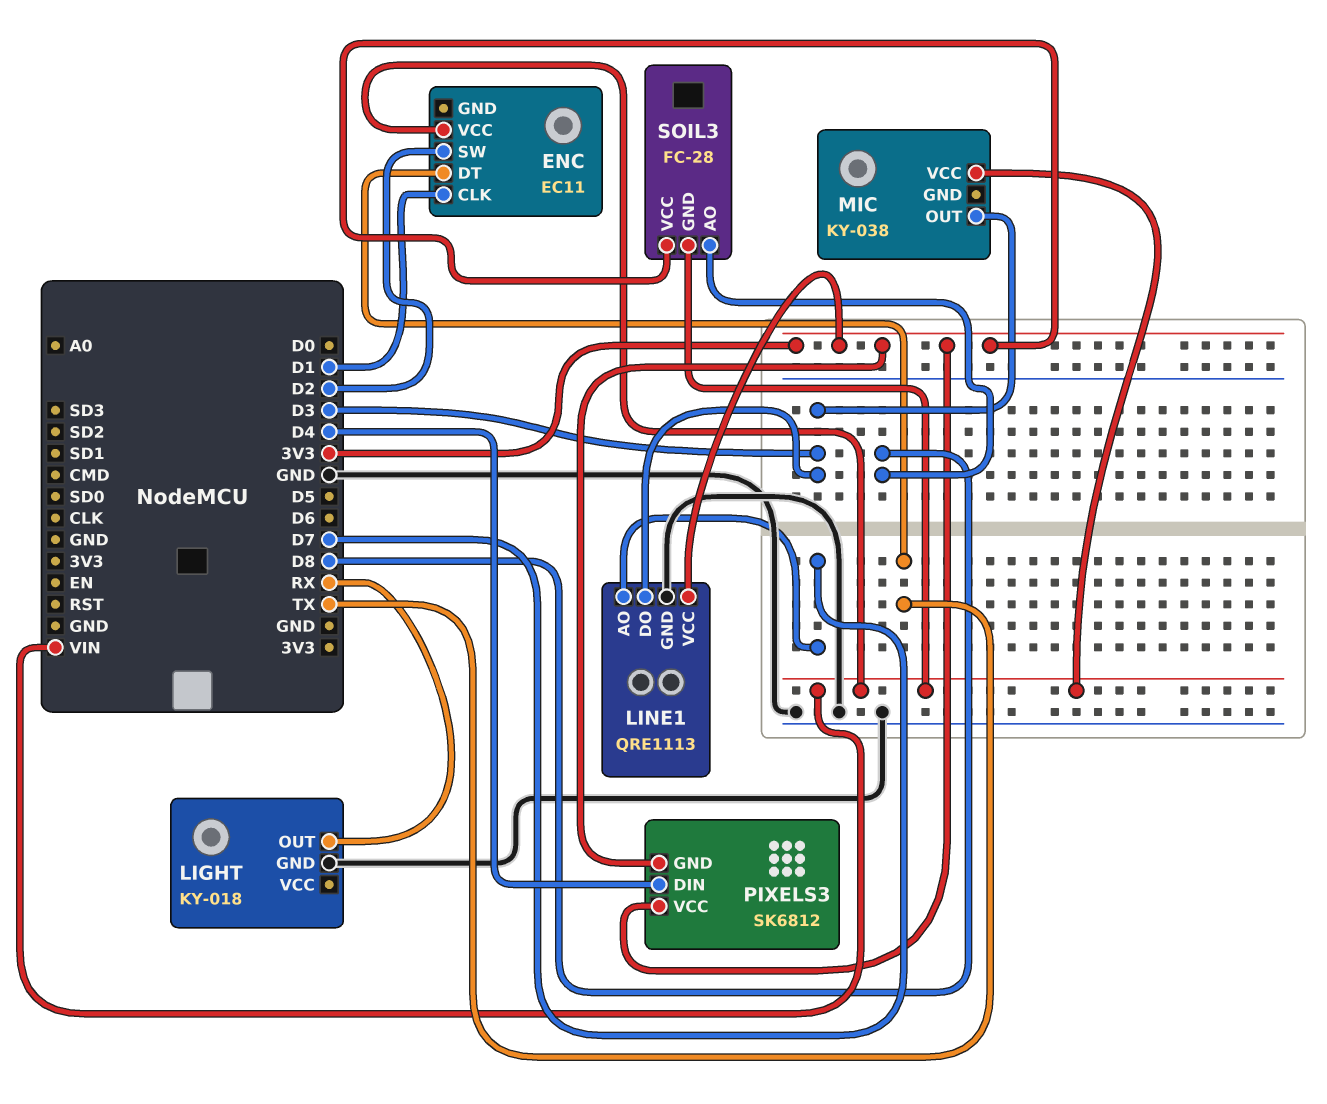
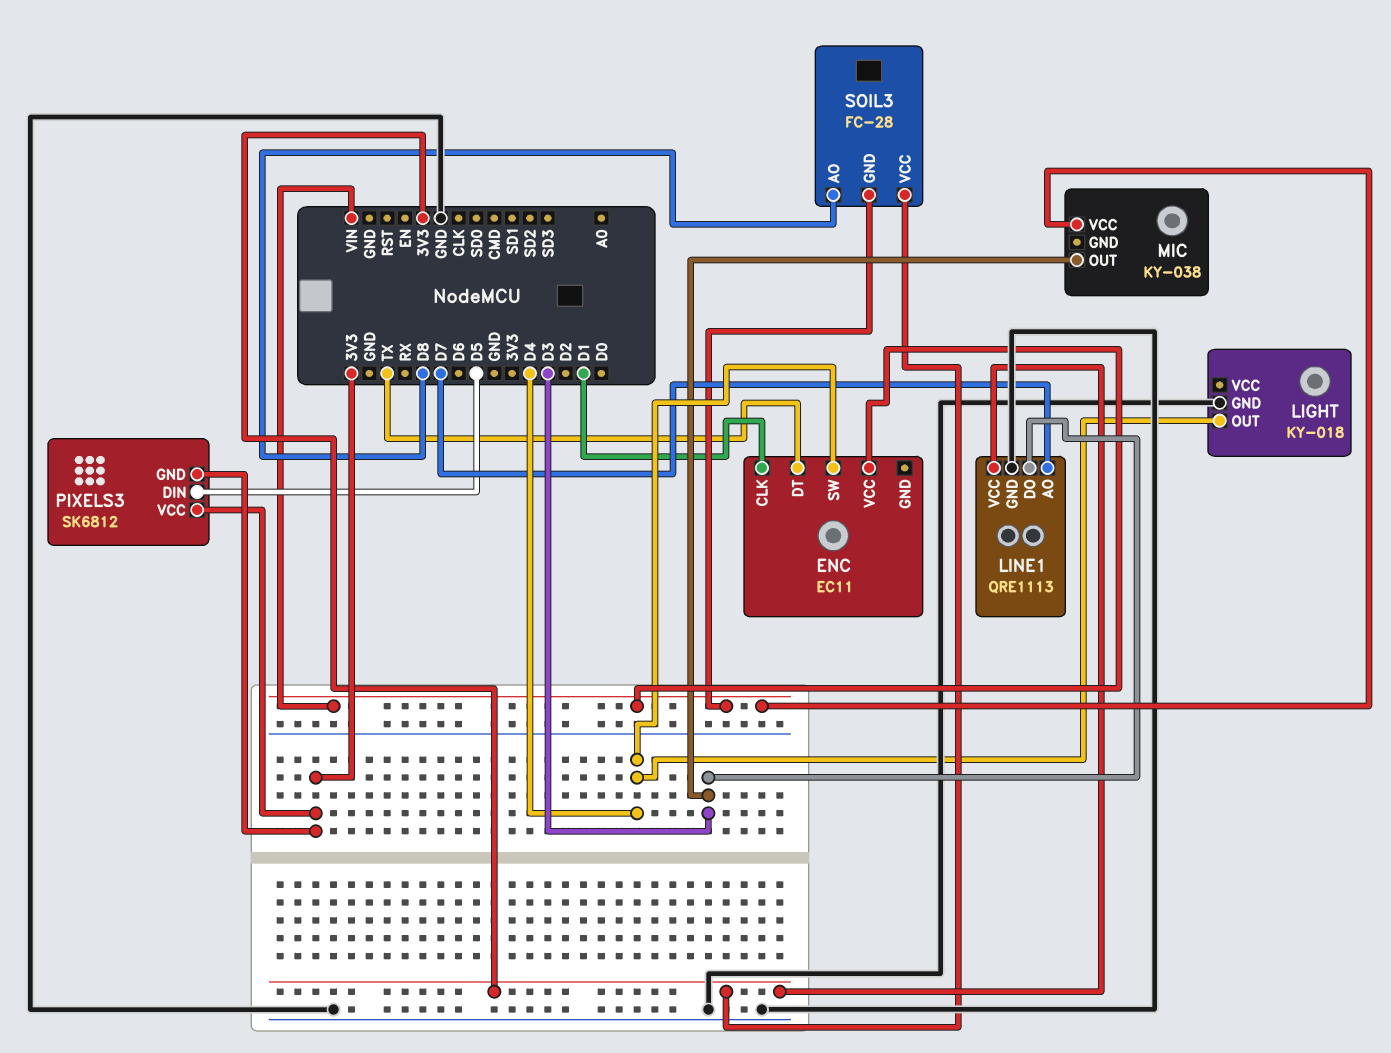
ENC pin SW: D2 -> D4
LIGHT pin OUT: RX -> D4
PIXELS3 pin DIN: D4 -> D5

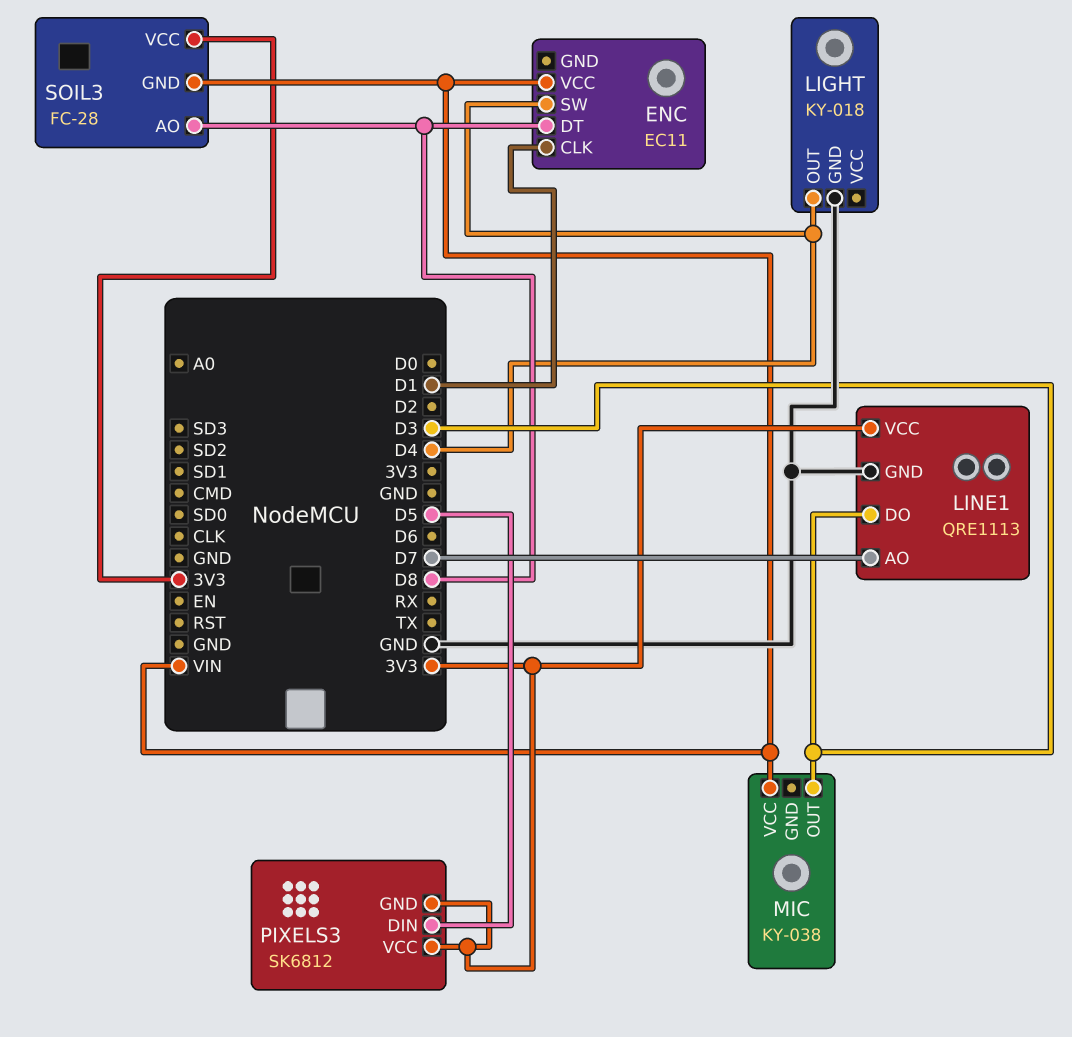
ENC pin DT: TX -> D8

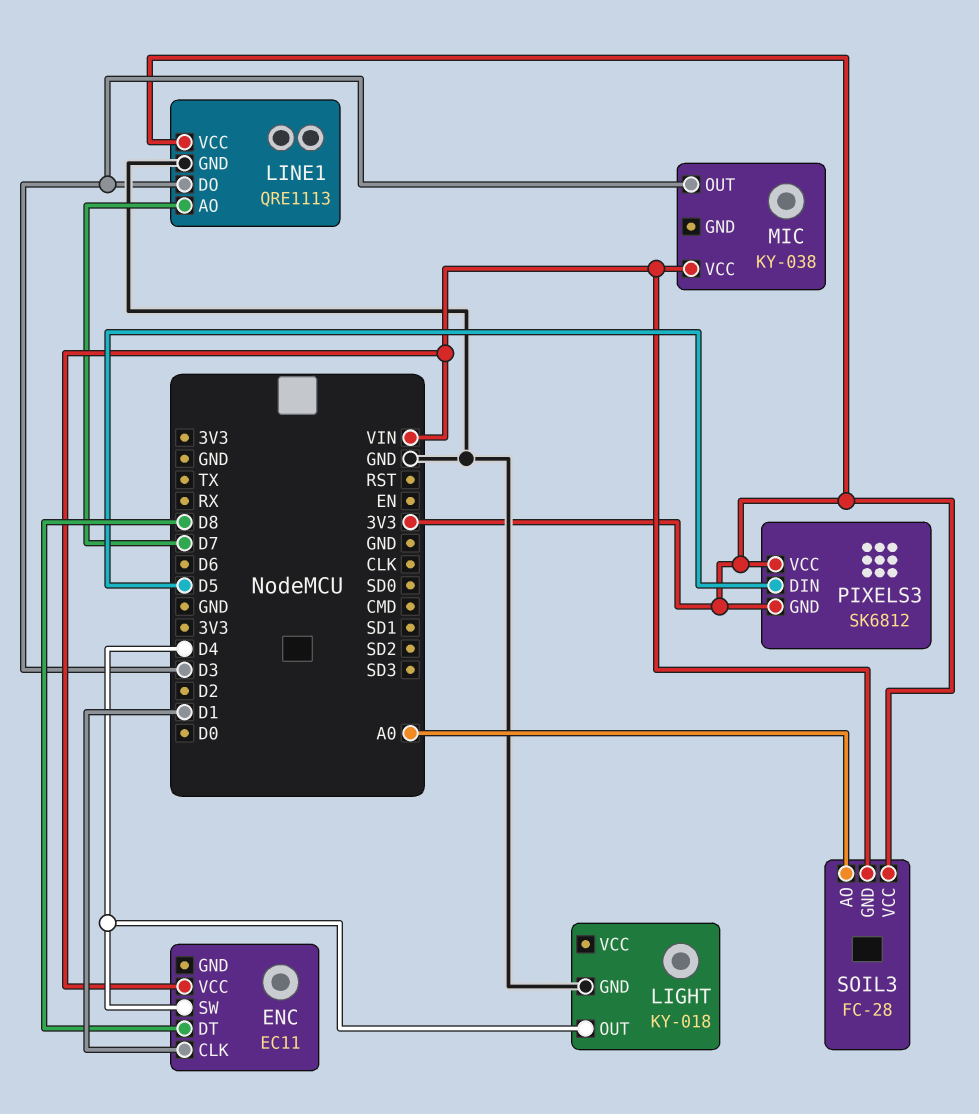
SOIL3 pin AO: D8 -> A0

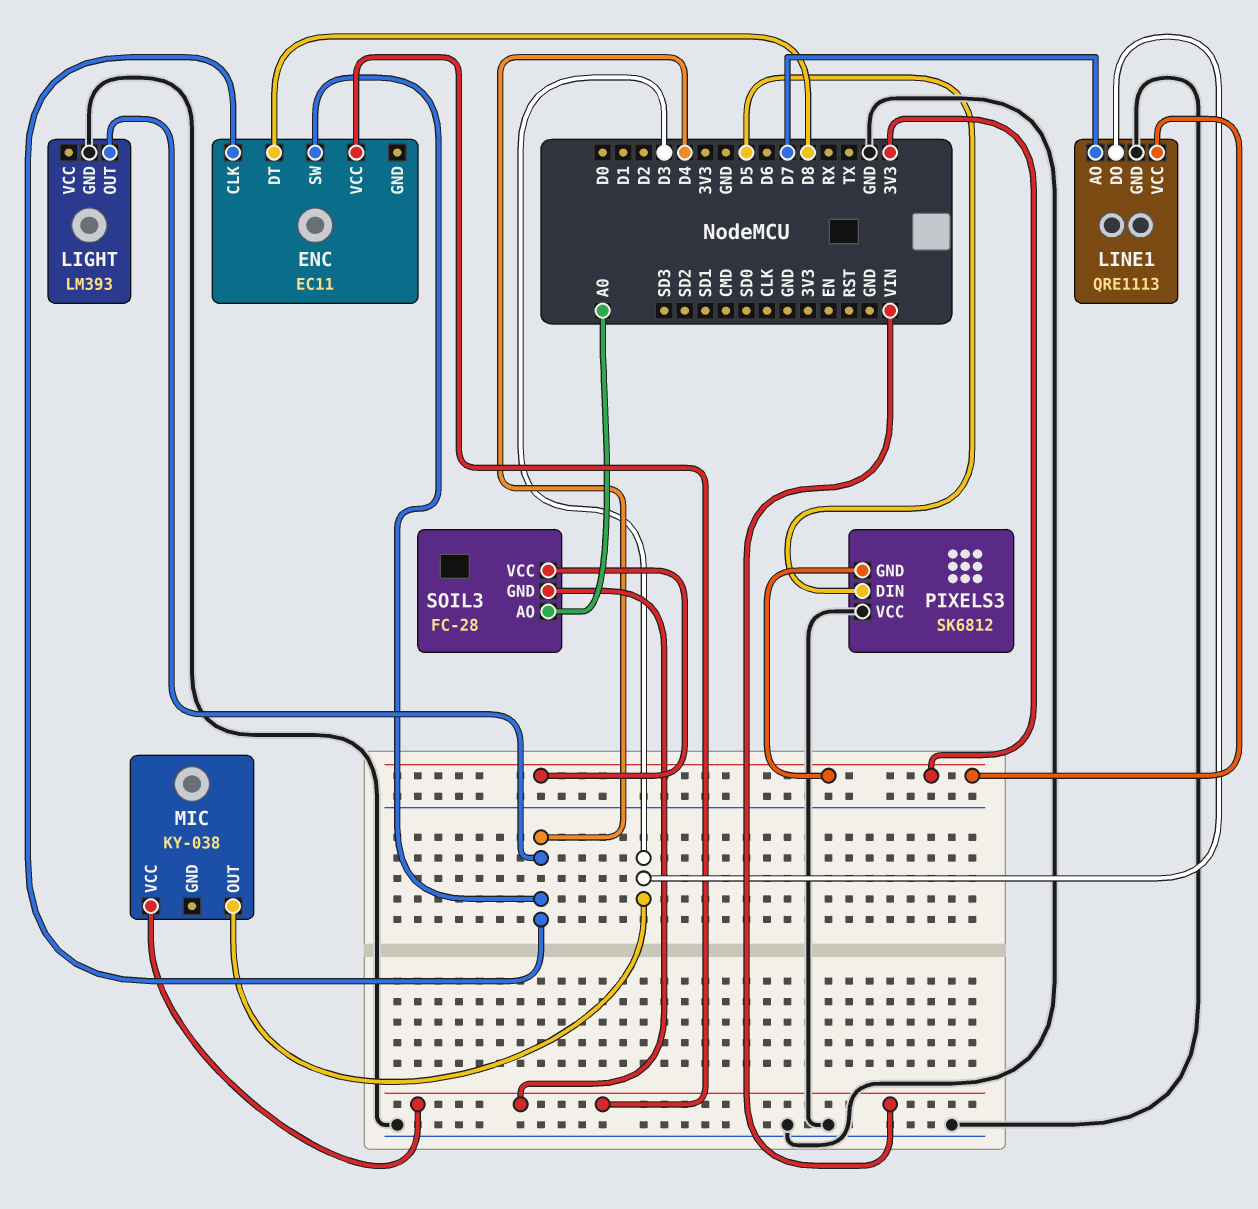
ENC pin CLK: D1 -> D4
LIGHT: KY-018 -> LM393
PIXELS3 pin VCC: 3V3 -> GND

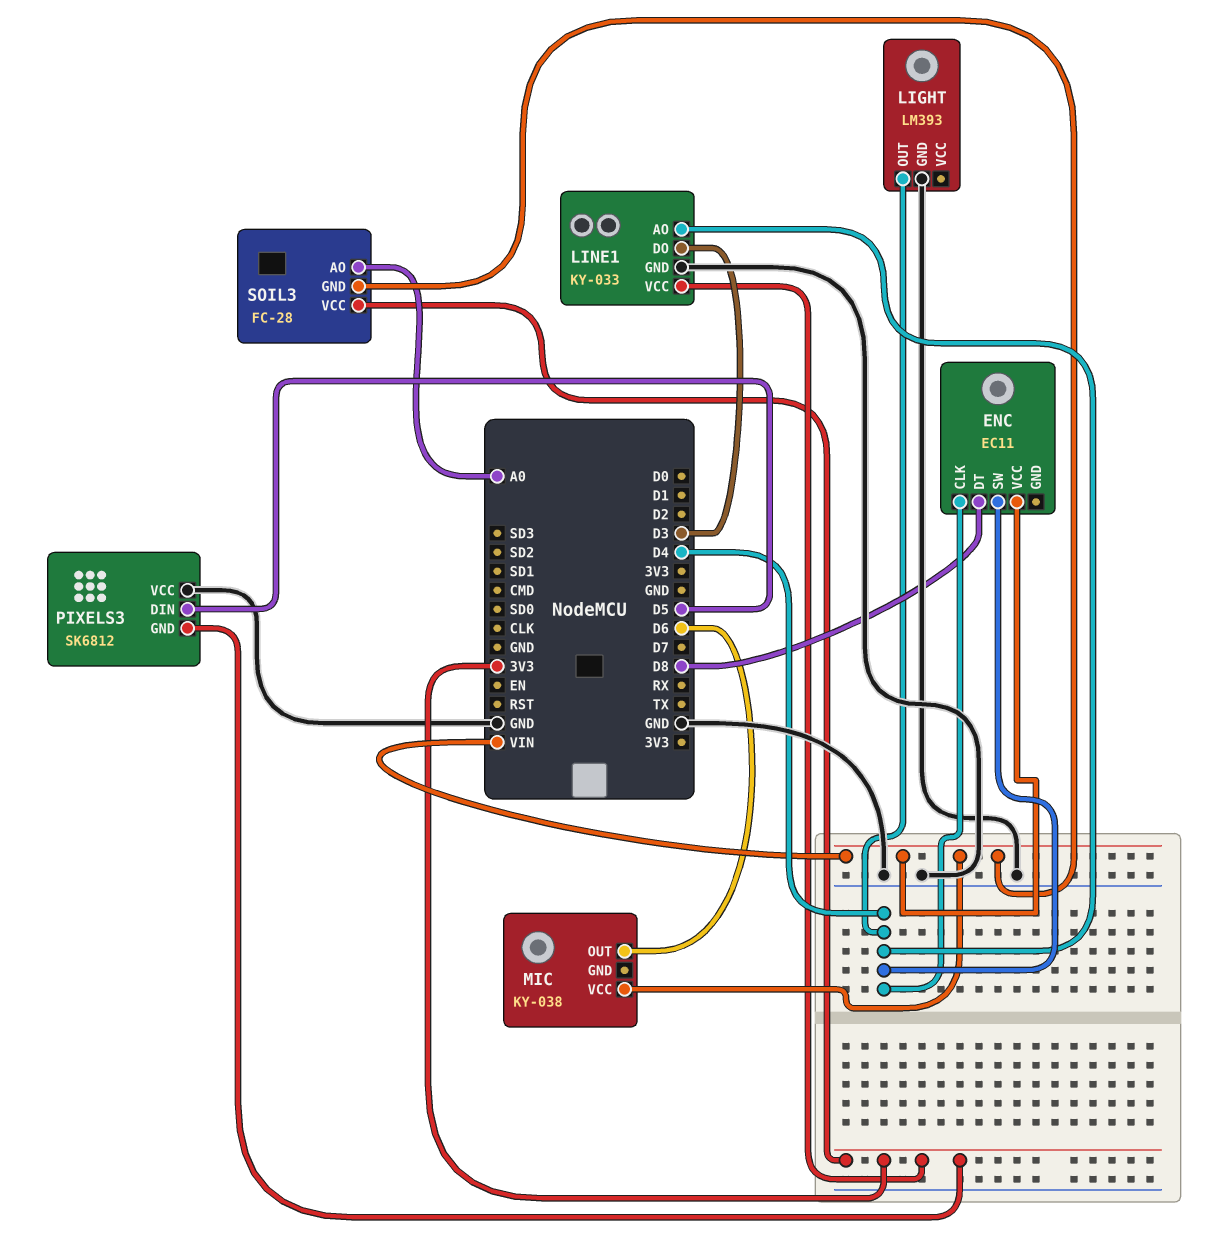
LINE1: QRE1113 -> KY-033
LINE1 pin AO: D7 -> D4
MIC pin OUT: D3 -> D6

